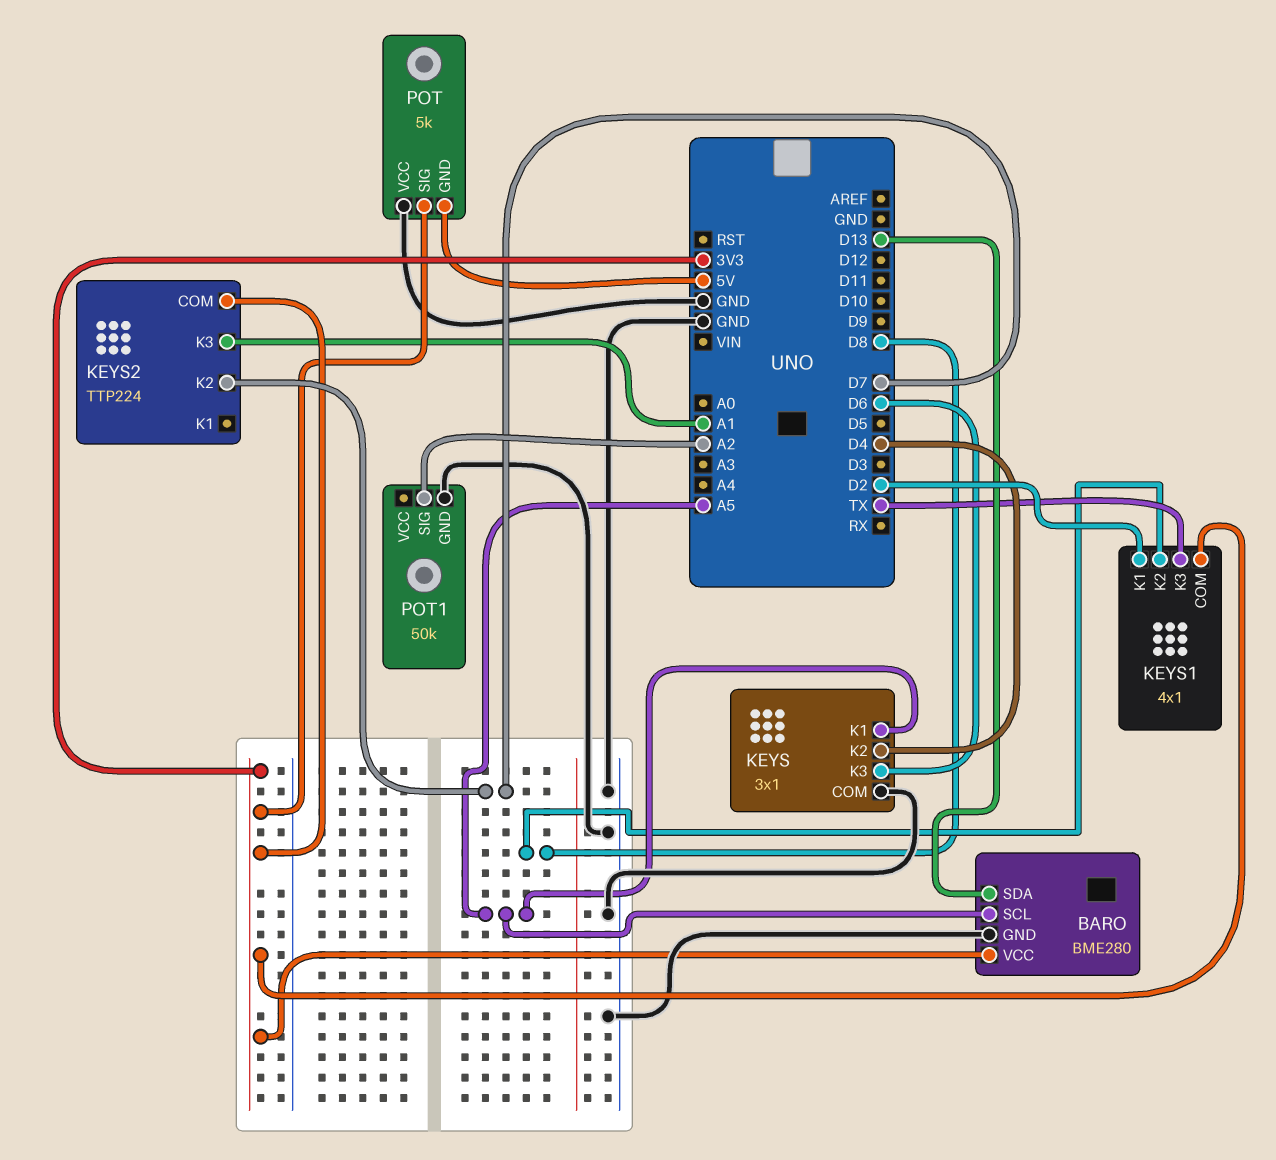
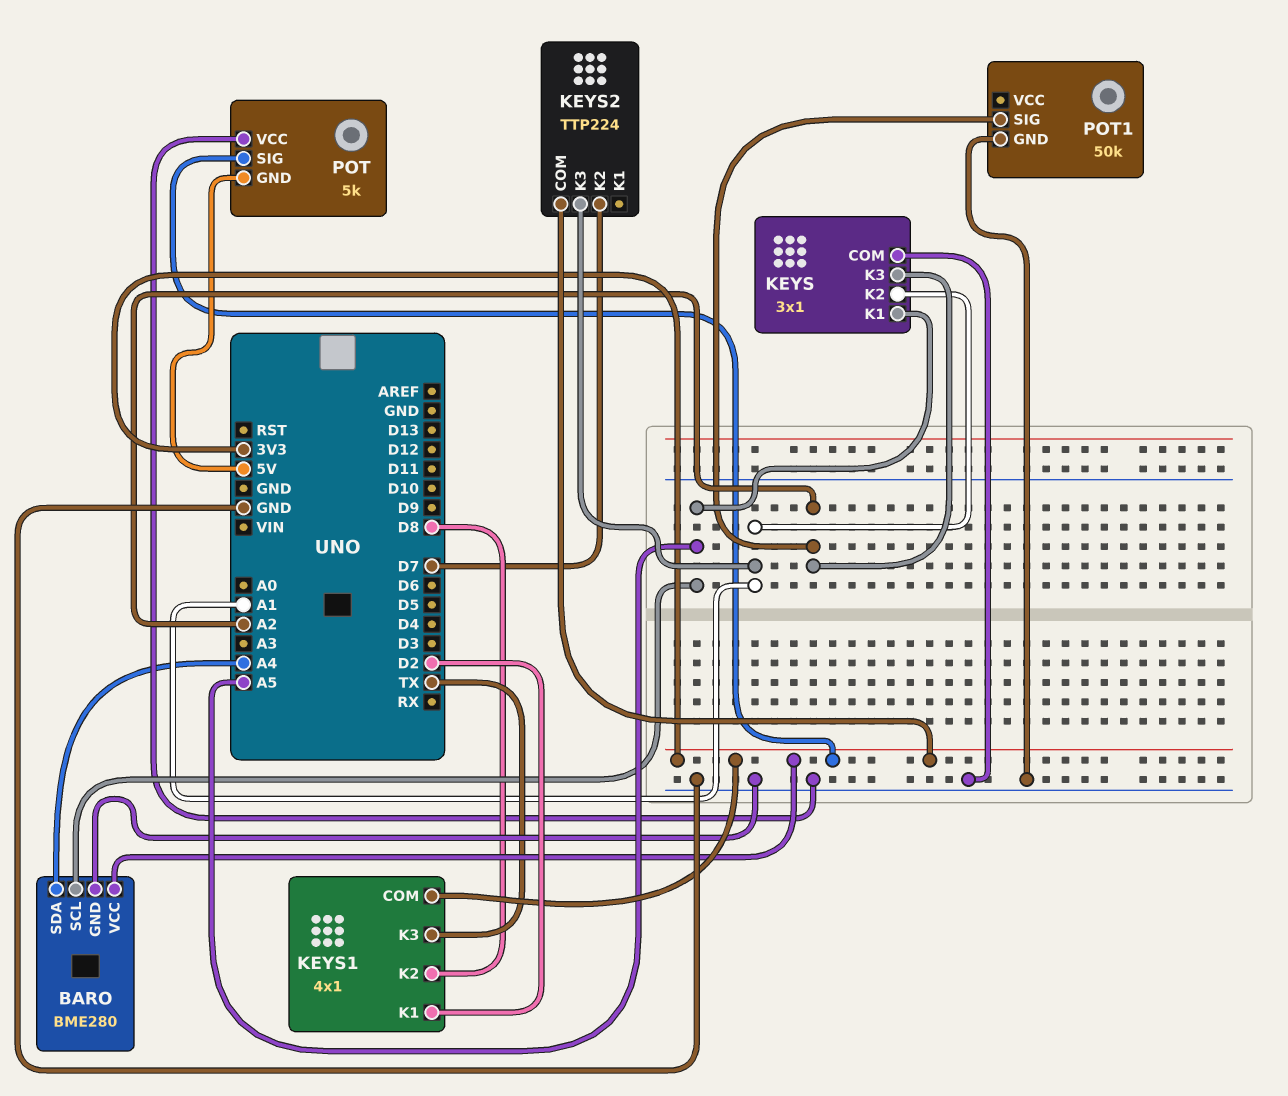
BARO pin SDA: D13 -> A4
KEYS pin K2: D4 -> A1
KEYS pin K3: D6 -> A2

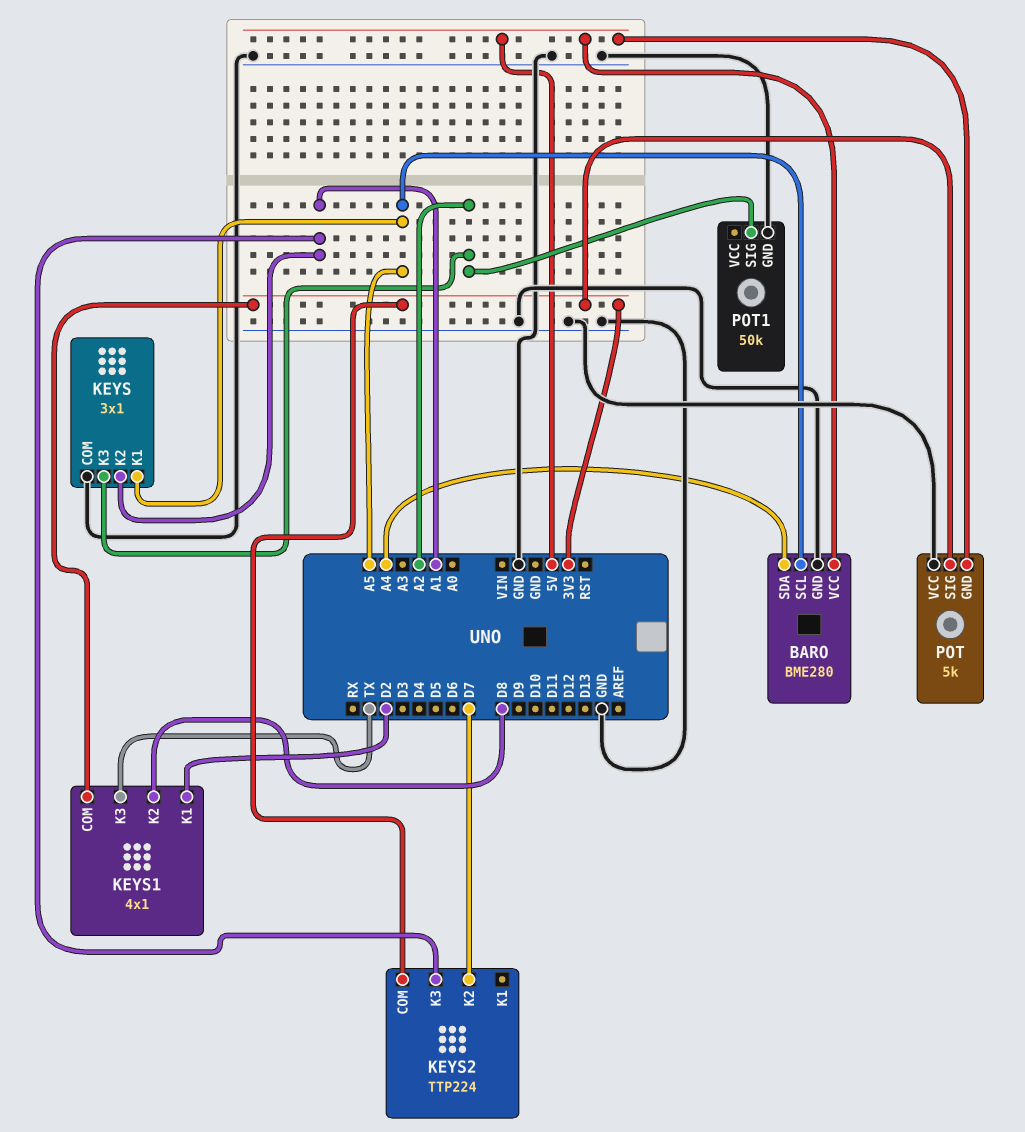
BARO pin VCC: 3V3 -> 5V

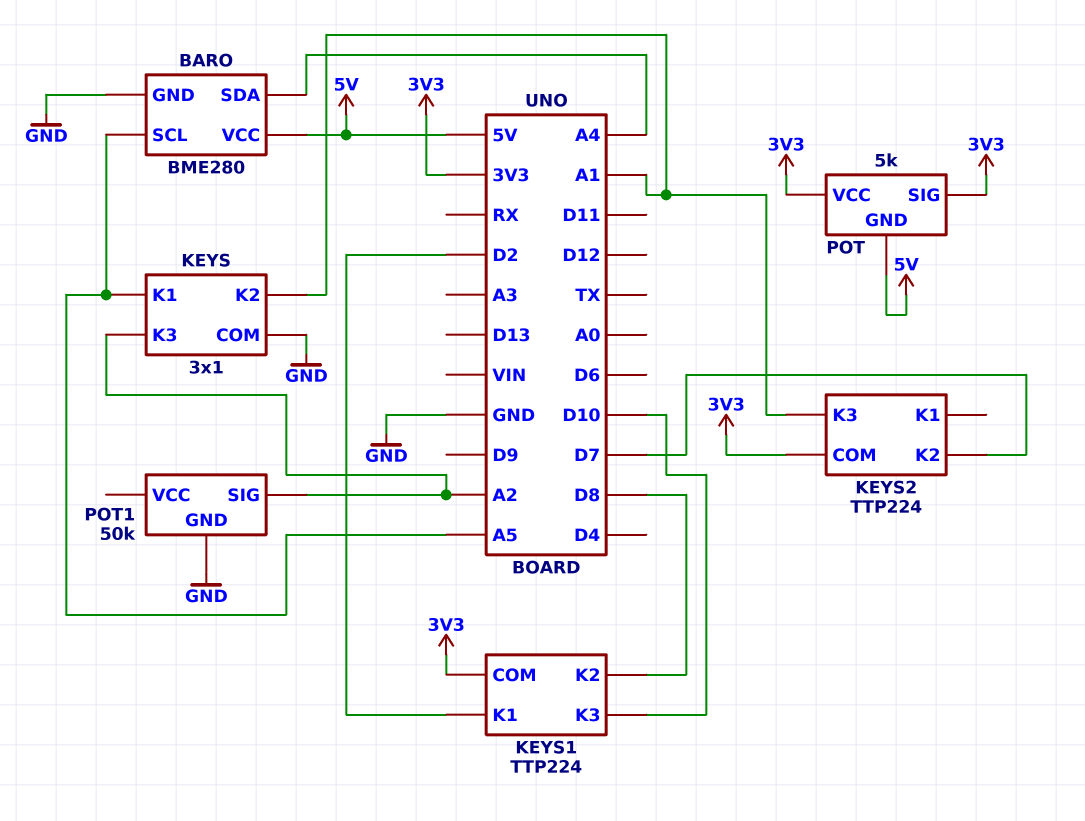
KEYS1: 4x1 -> TTP224
KEYS1 pin K3: TX -> D10
POT pin VCC: GND -> 3V3

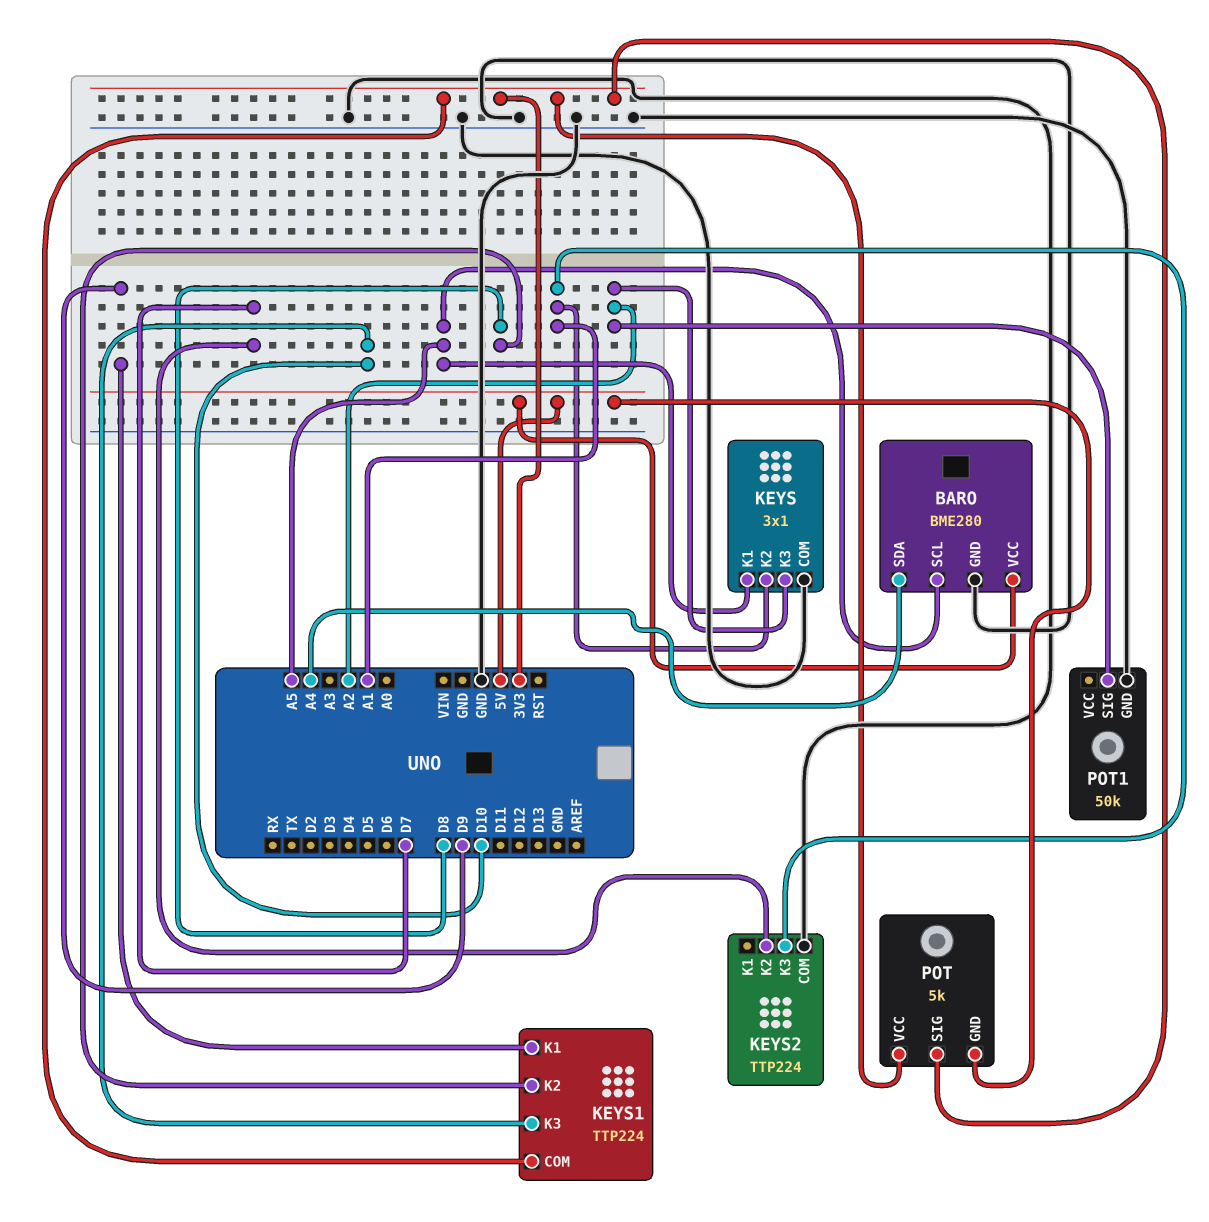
KEYS1 pin K1: D2 -> D9
KEYS2 pin COM: 3V3 -> GND

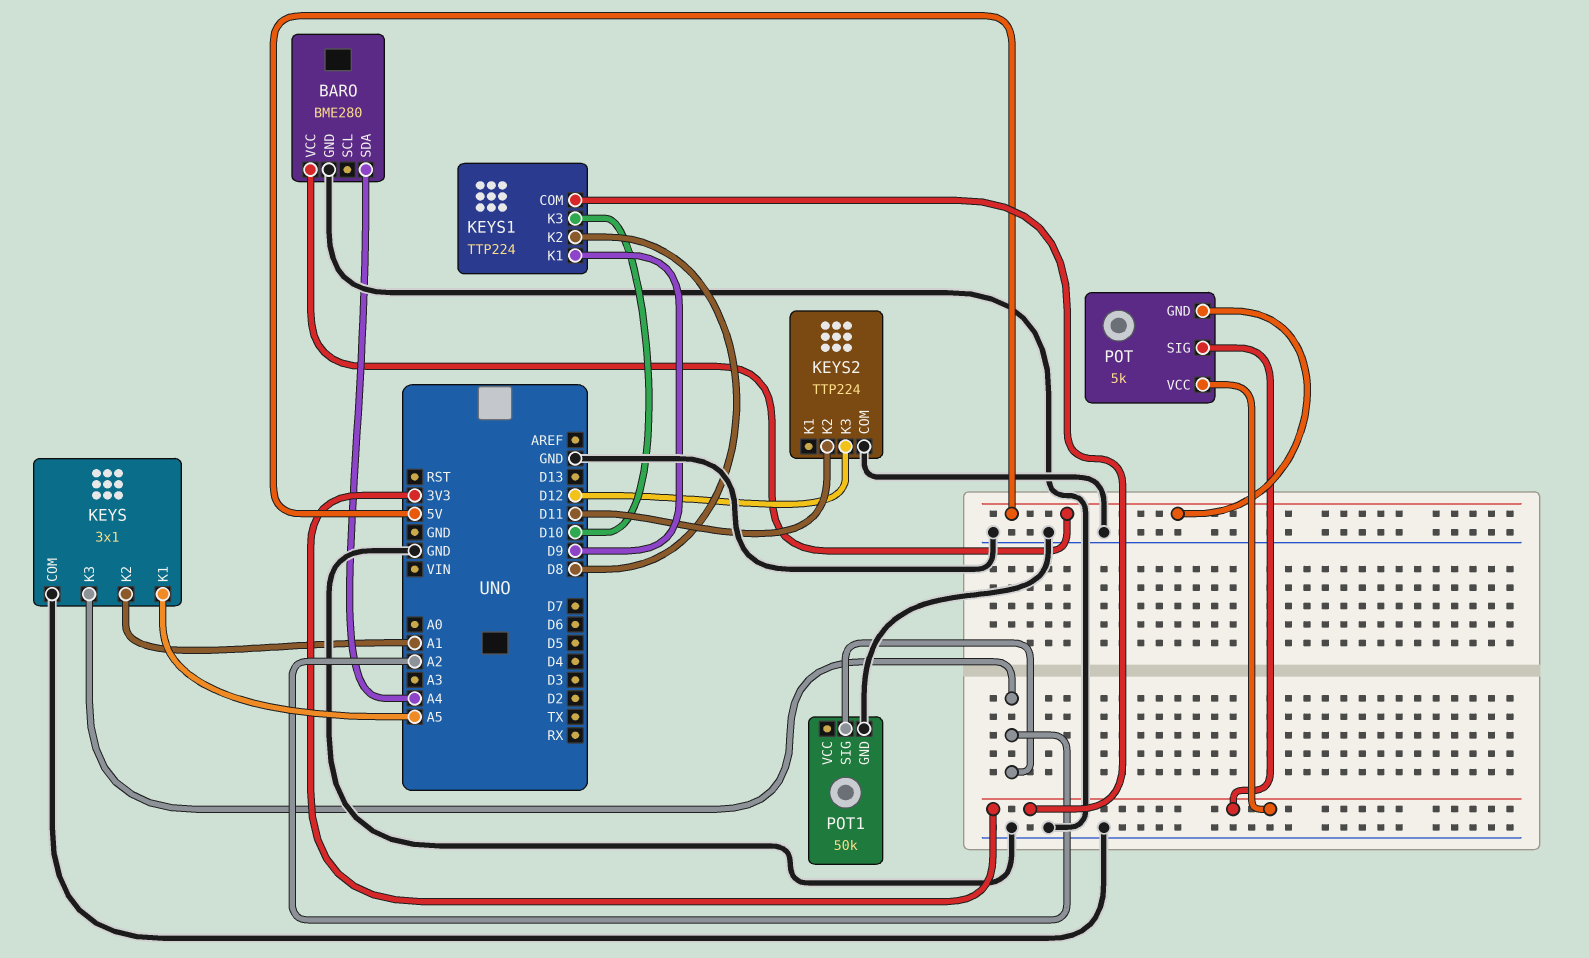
BARO pin SCL: A5 -> none
KEYS2 pin K2: D7 -> D11
KEYS2 pin K3: A1 -> D12

